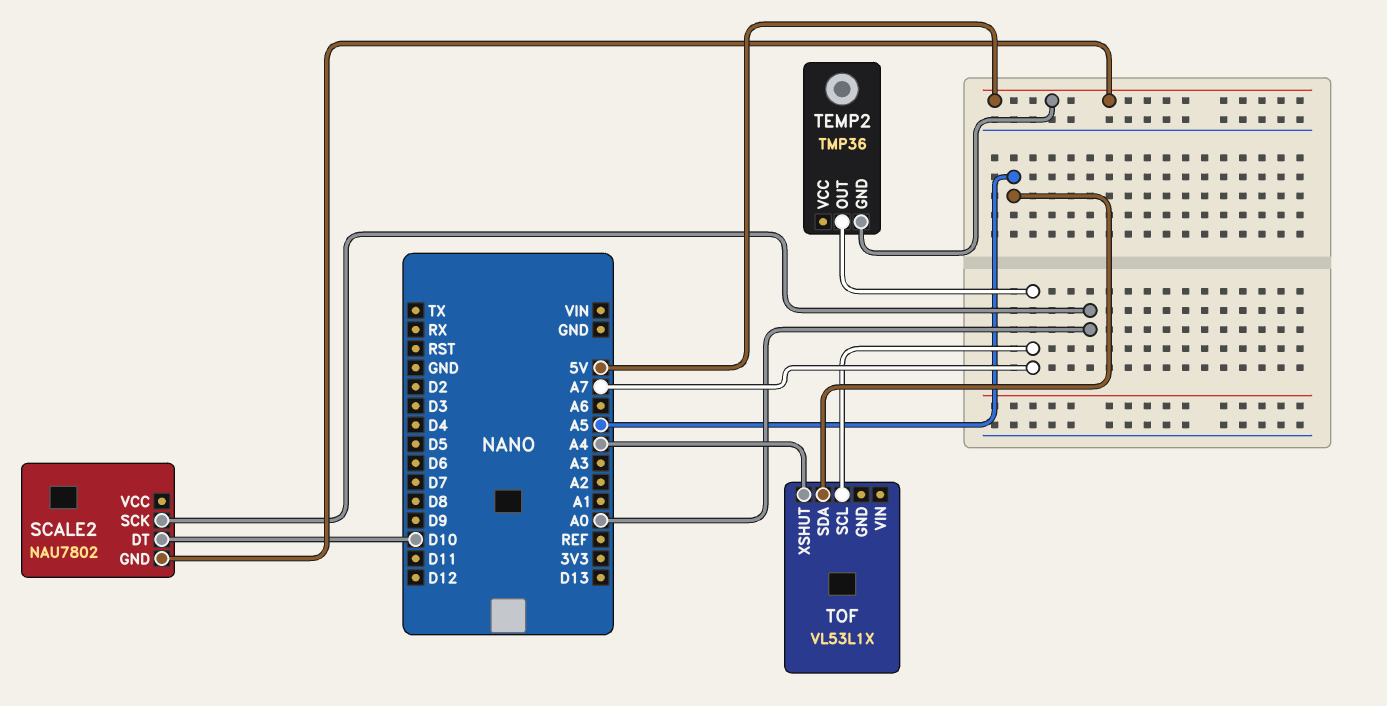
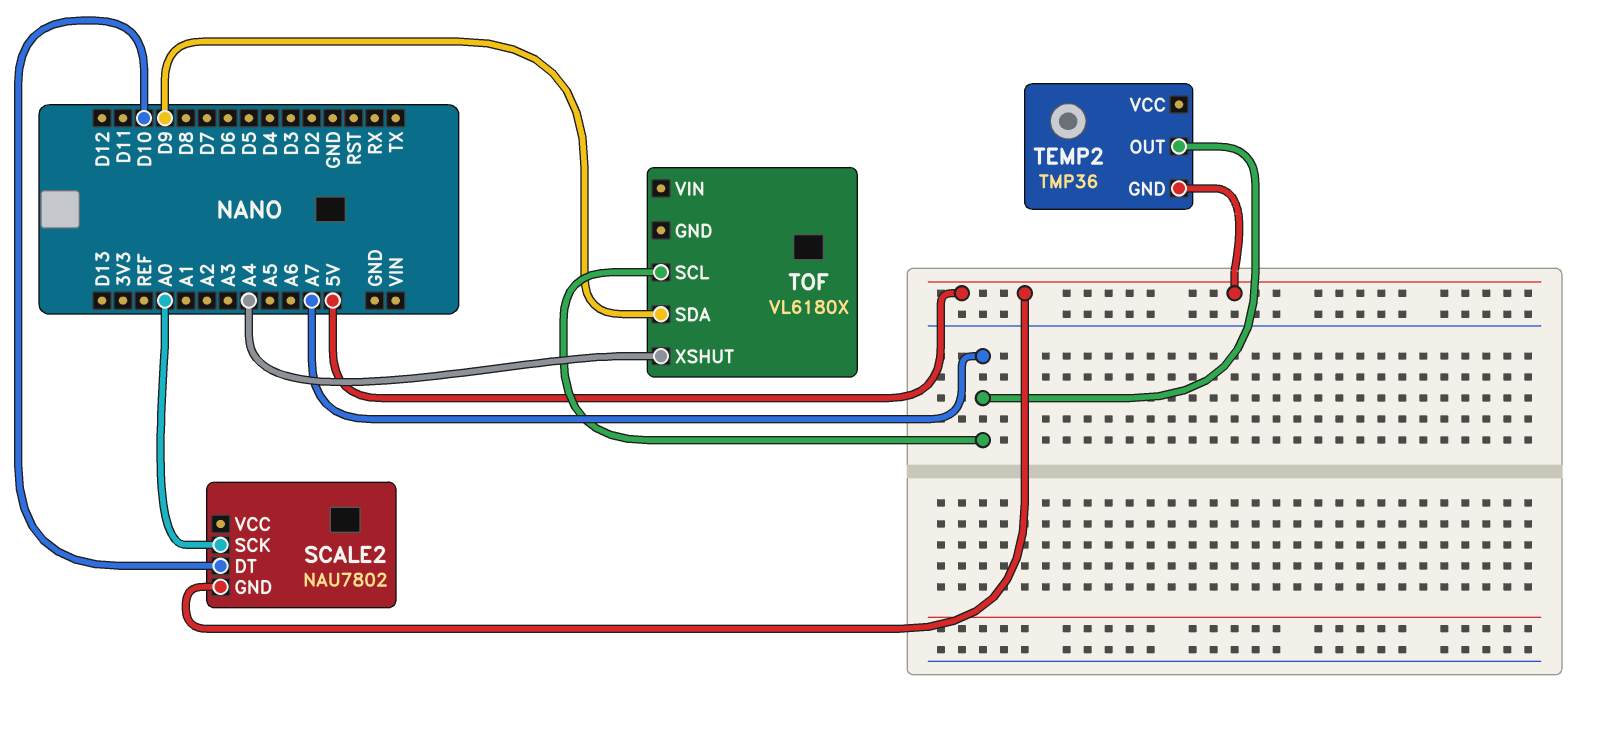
TOF: VL53L1X -> VL6180X
TOF pin SDA: A5 -> D9

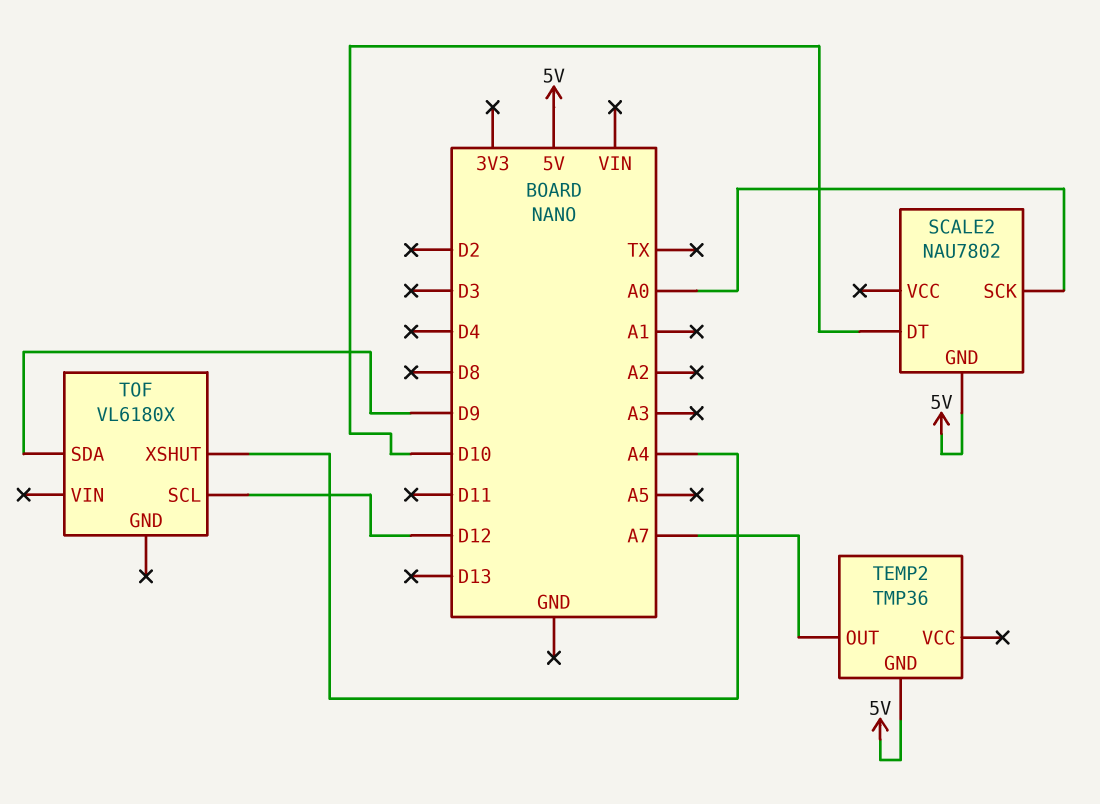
TOF pin SCL: A7 -> D12

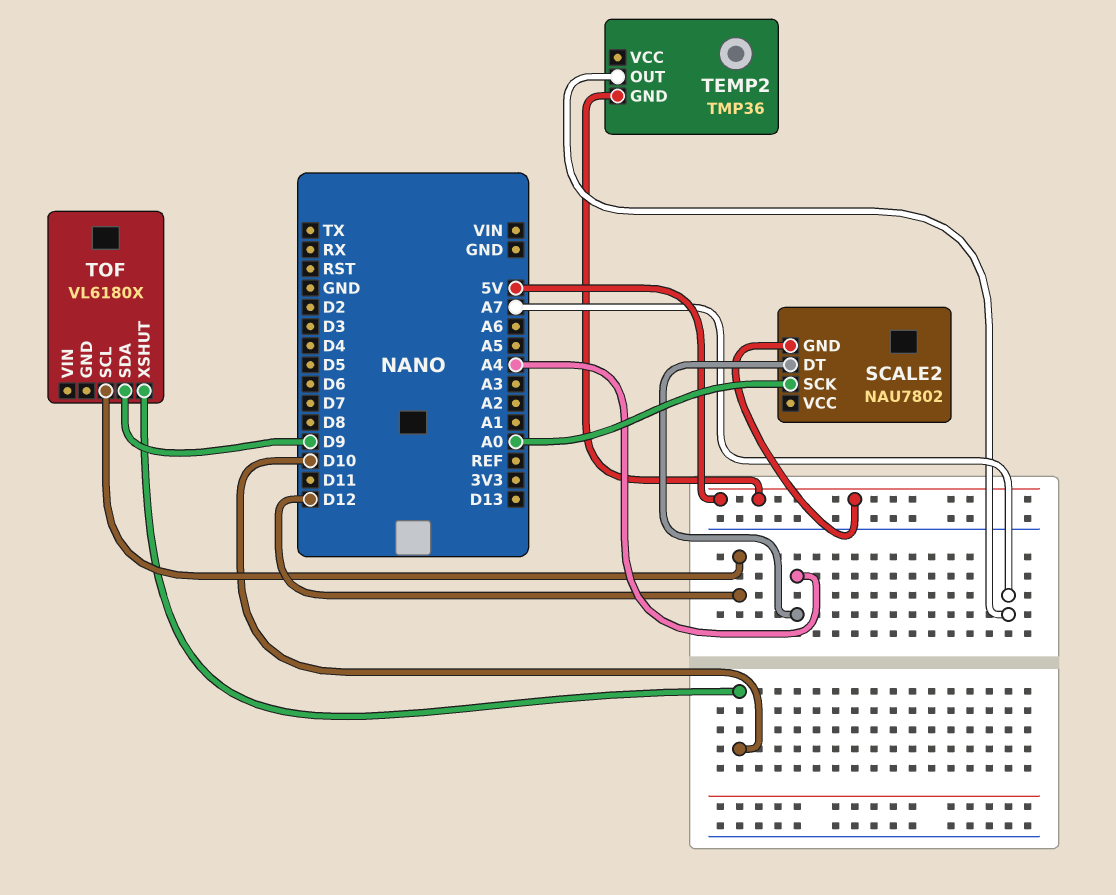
SCALE2 pin DT: D10 -> A4
TOF pin XSHUT: A4 -> D10

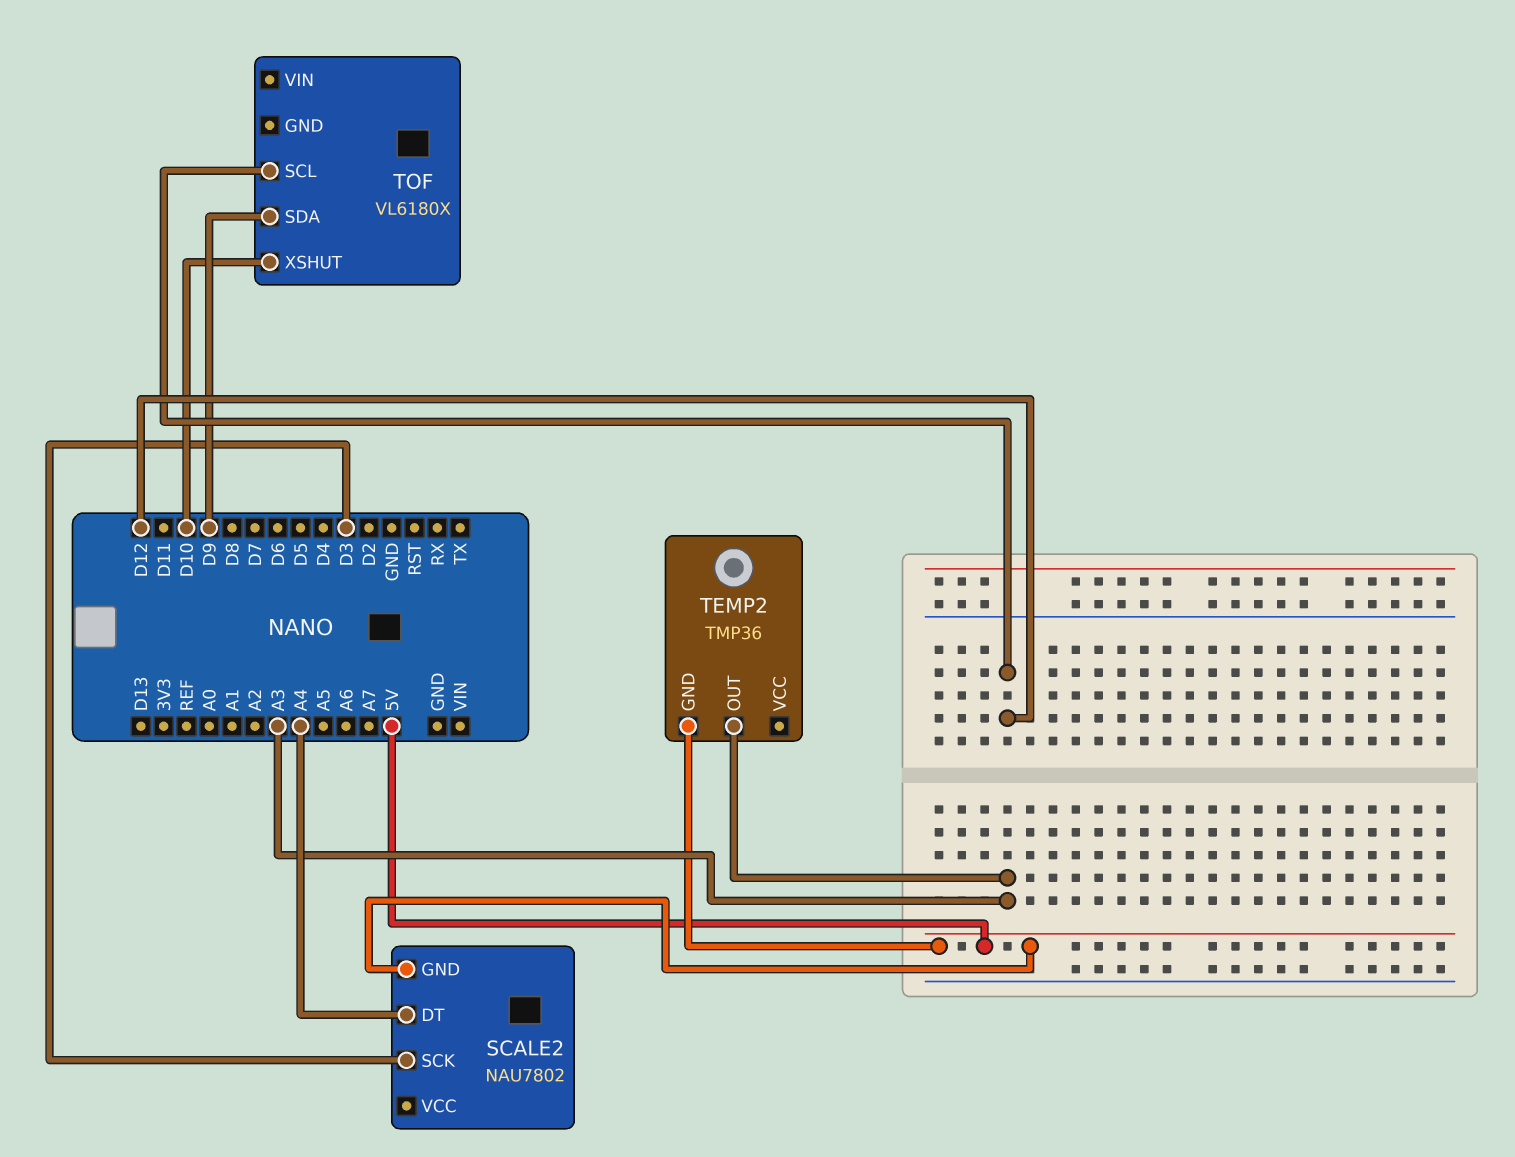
SCALE2 pin SCK: A0 -> D3
TEMP2 pin OUT: A7 -> A3

